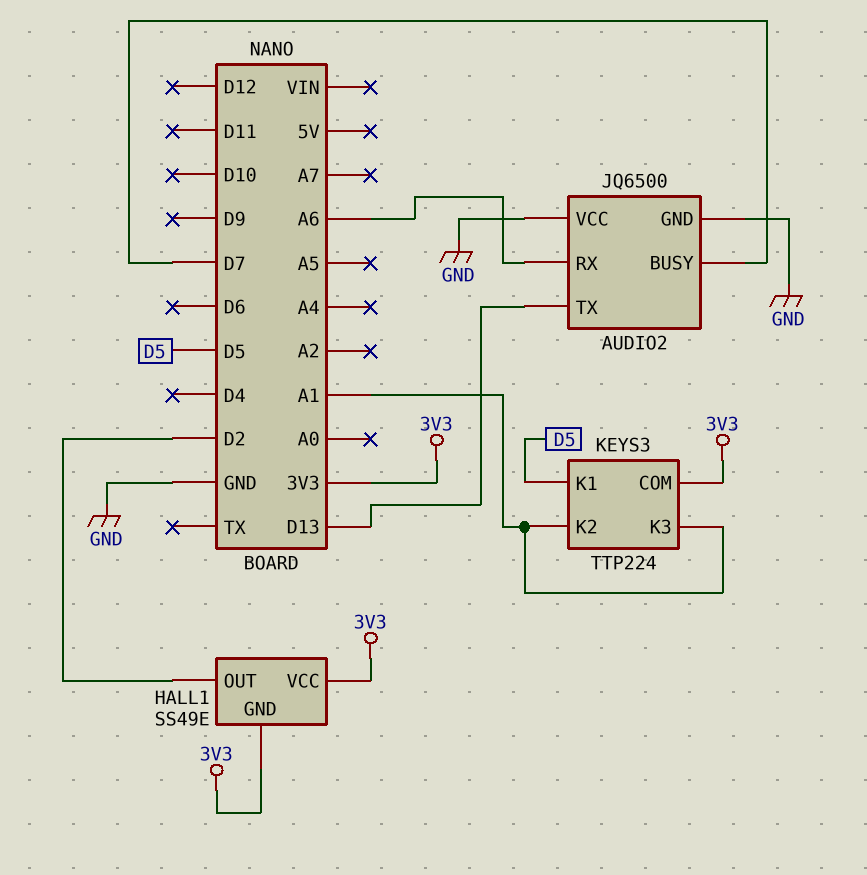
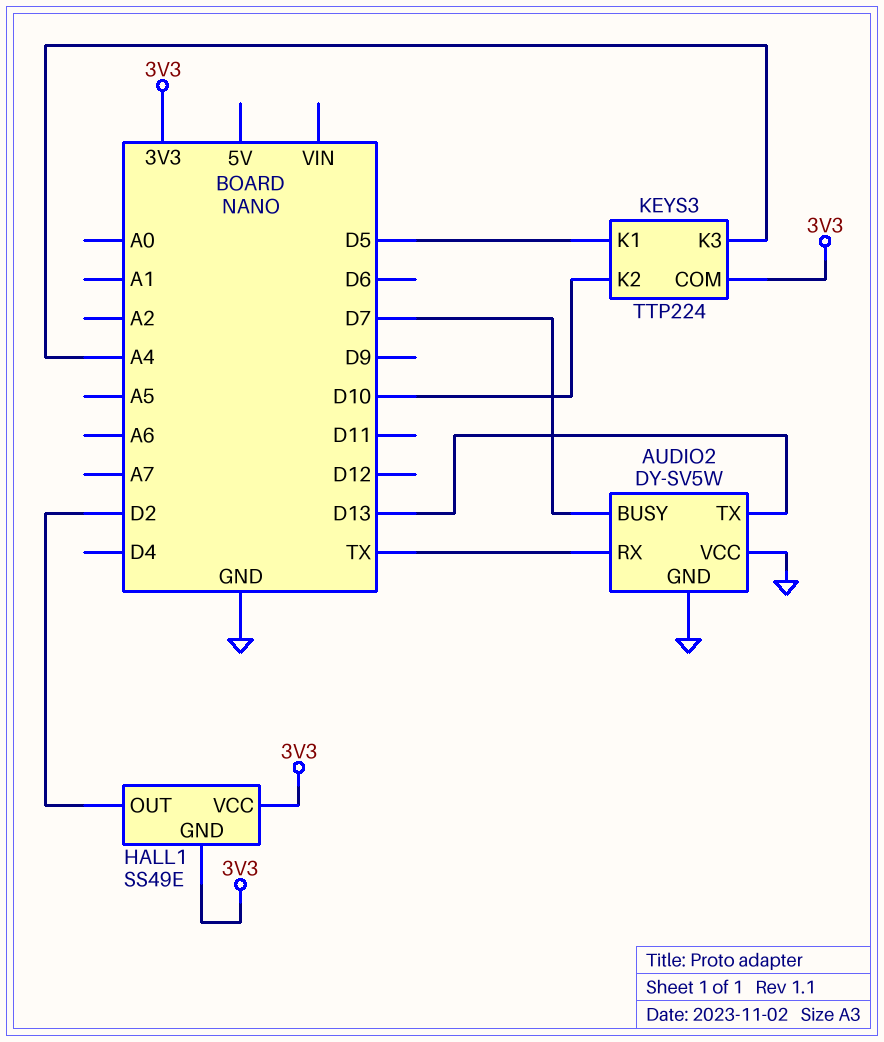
AUDIO2: JQ6500 -> DY-SV5W
AUDIO2 pin RX: A6 -> TX
KEYS3 pin K2: A1 -> D10
KEYS3 pin K3: A1 -> A4

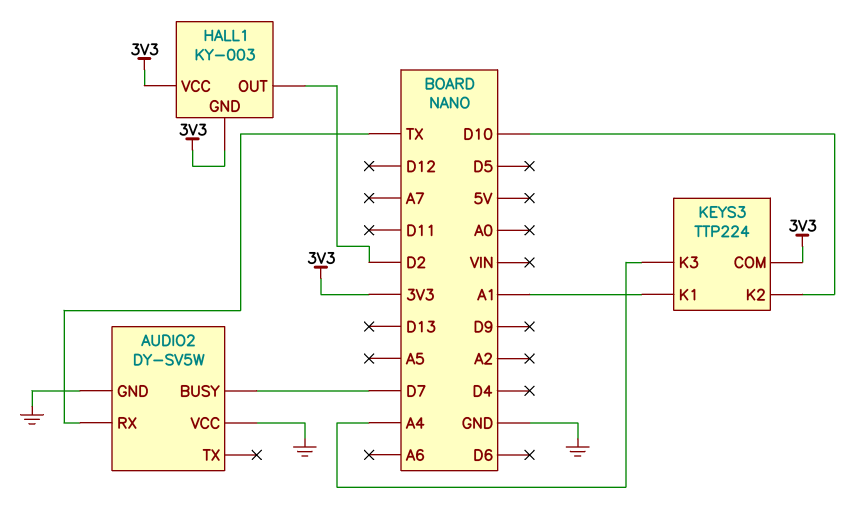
AUDIO2 pin TX: D13 -> none
HALL1: SS49E -> KY-003
KEYS3 pin K1: D5 -> A1

